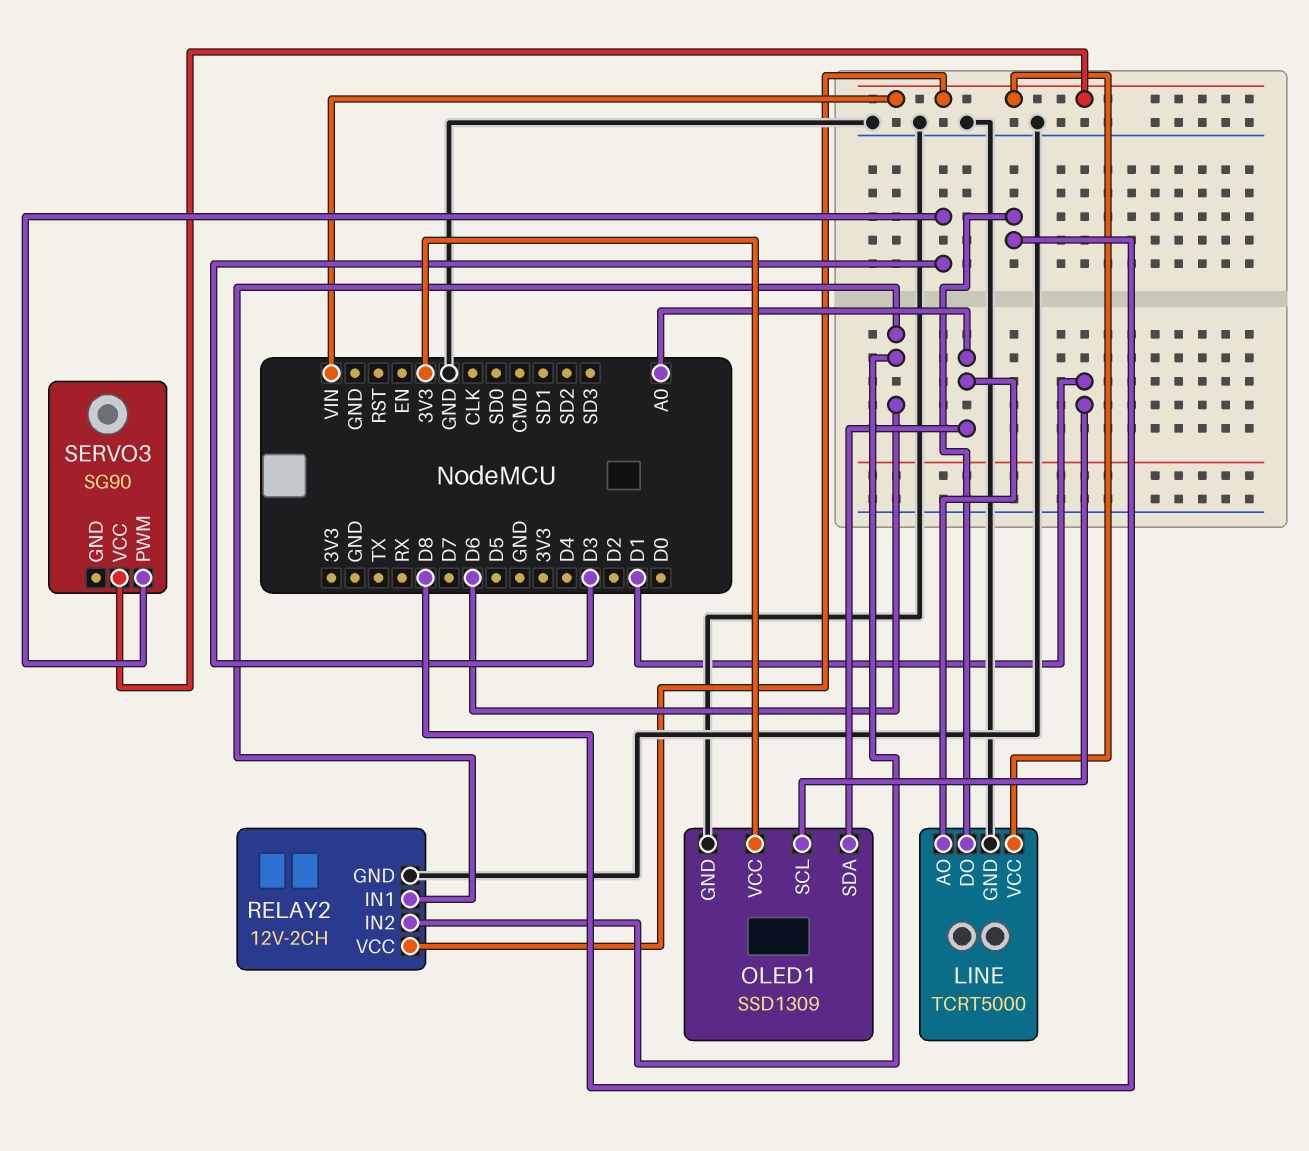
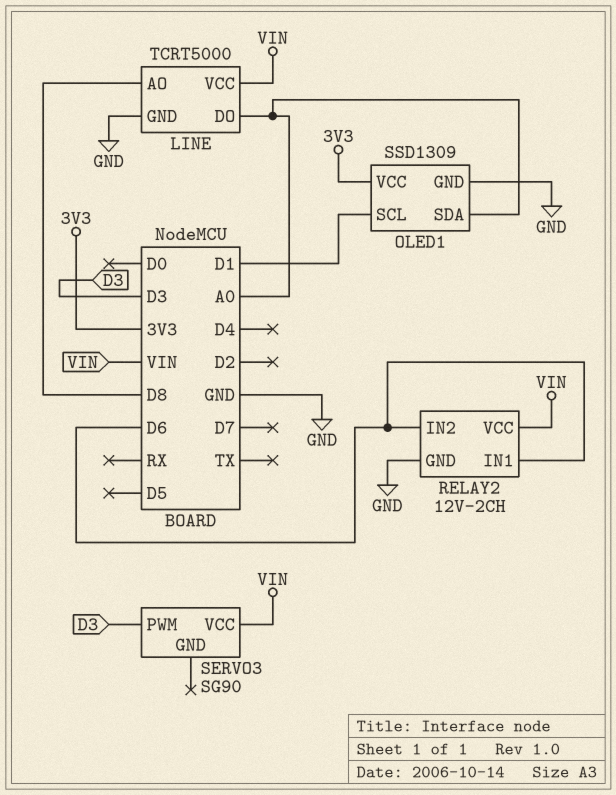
LINE pin AO: A0 -> D8
LINE pin DO: D8 -> A0

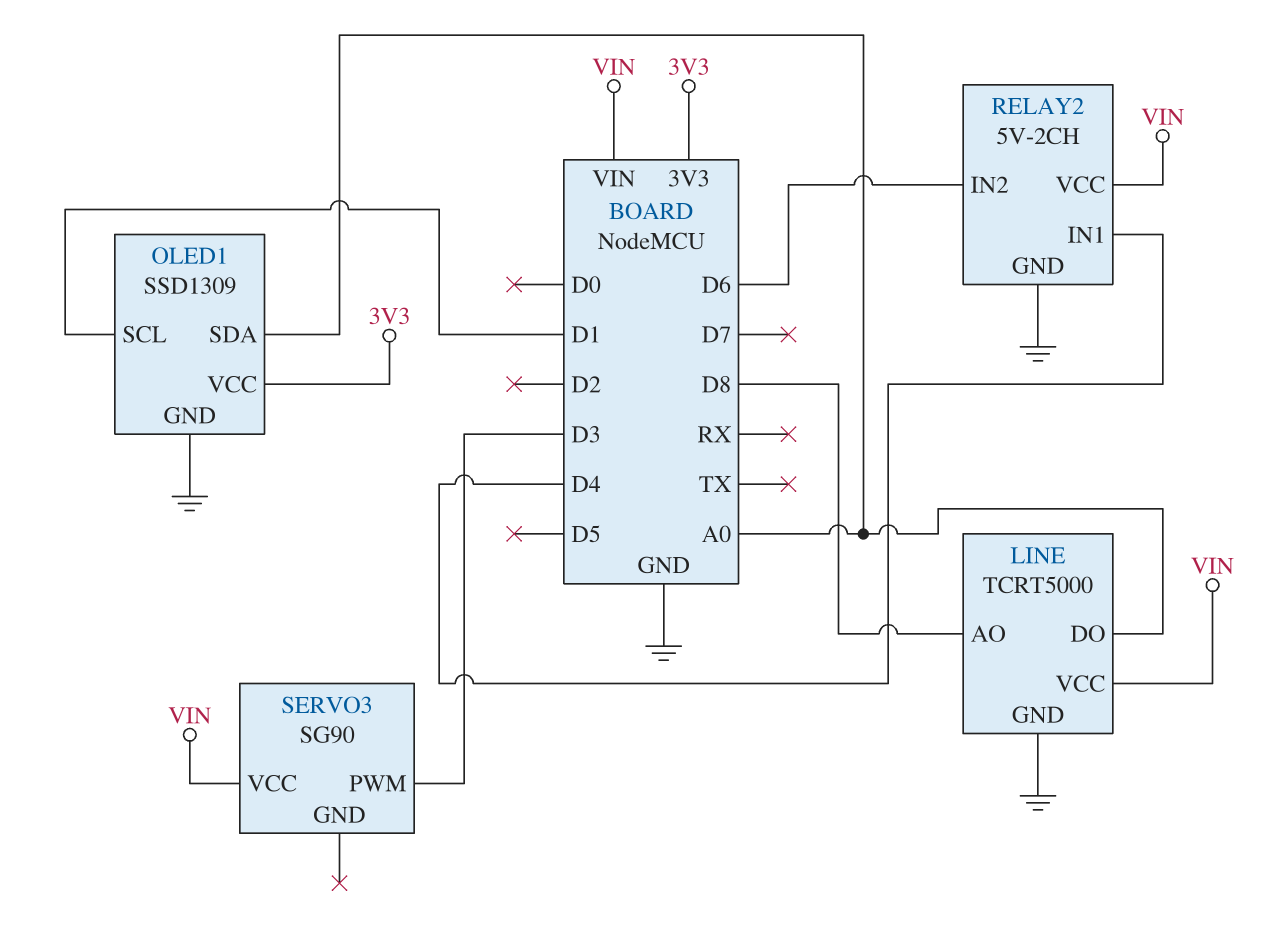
RELAY2: 12V-2CH -> 5V-2CH
RELAY2 pin IN1: D6 -> D4

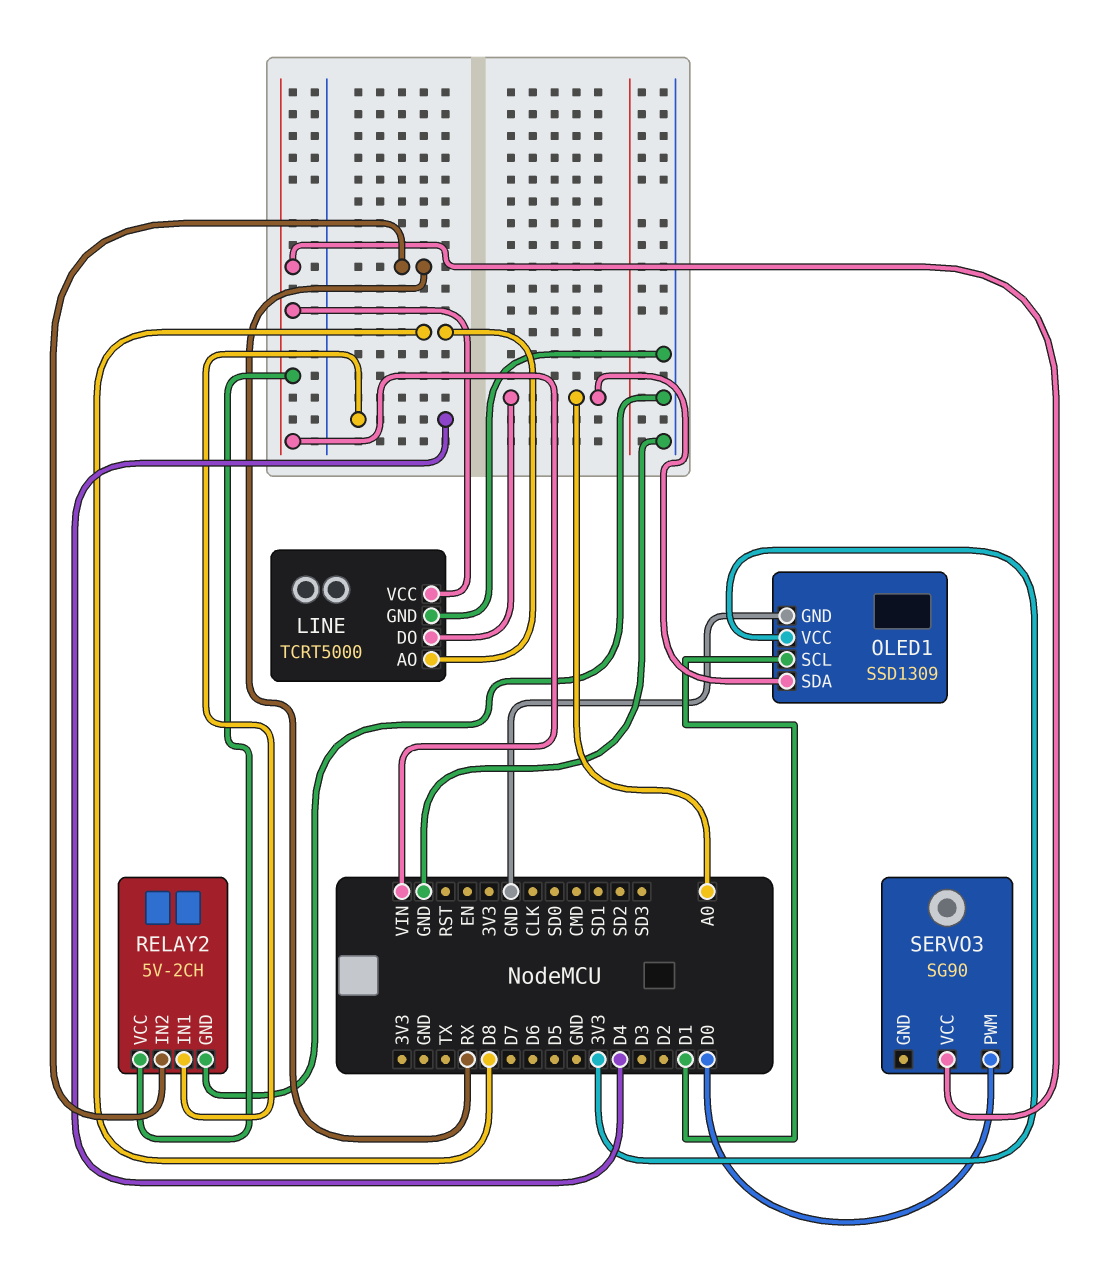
RELAY2 pin IN2: D6 -> RX
SERVO3 pin PWM: D3 -> D0

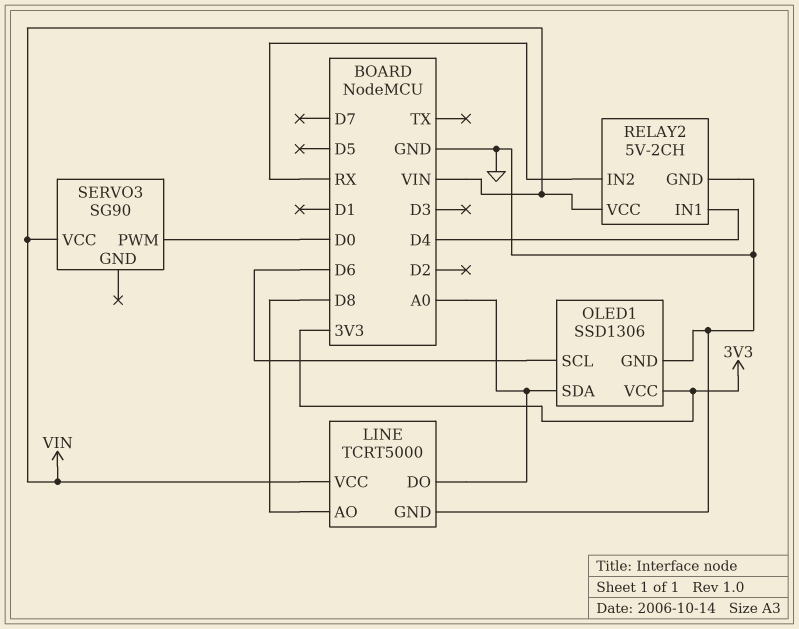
OLED1: SSD1309 -> SSD1306
OLED1 pin SCL: D1 -> D6

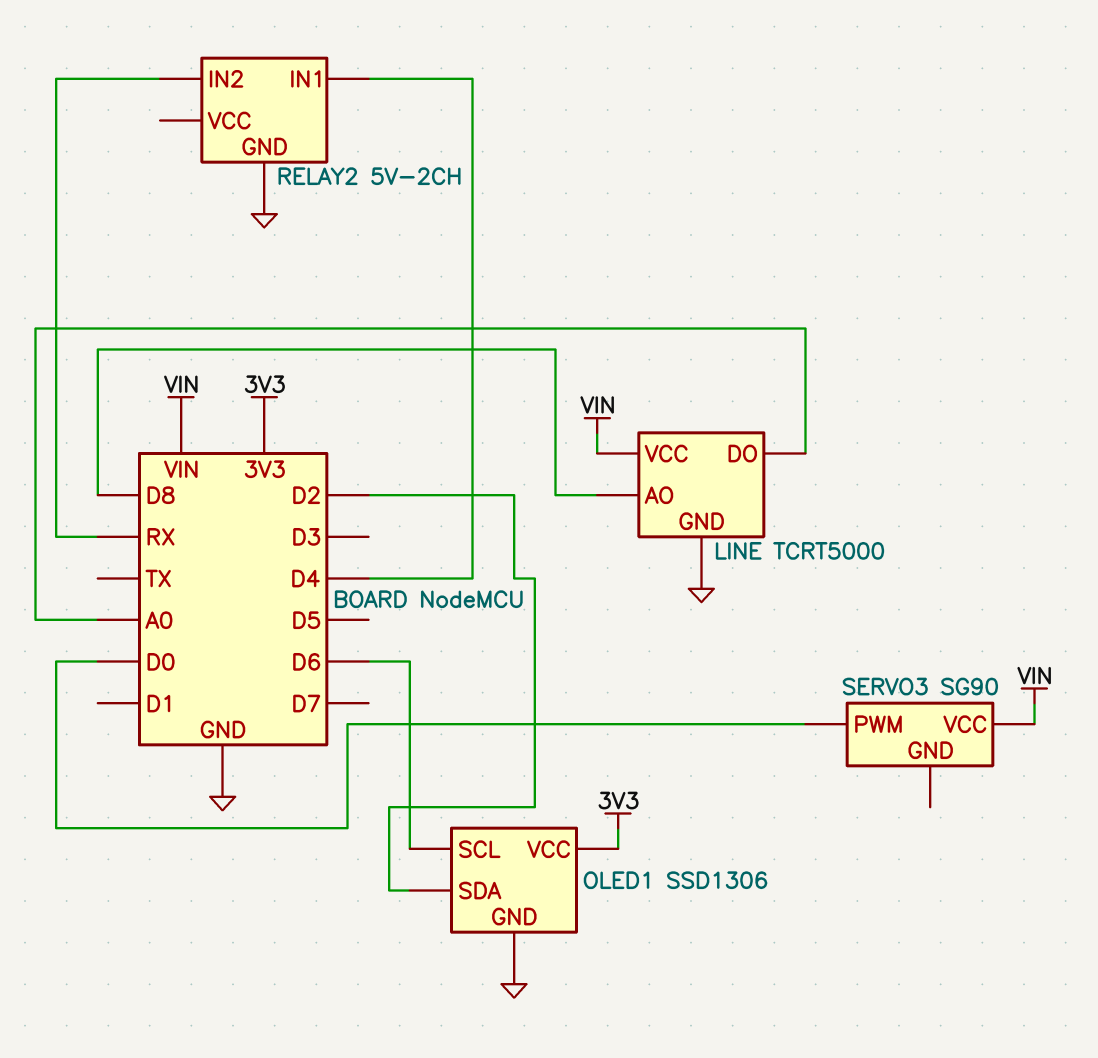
OLED1 pin SDA: A0 -> D2
RELAY2 pin VCC: VIN -> none

